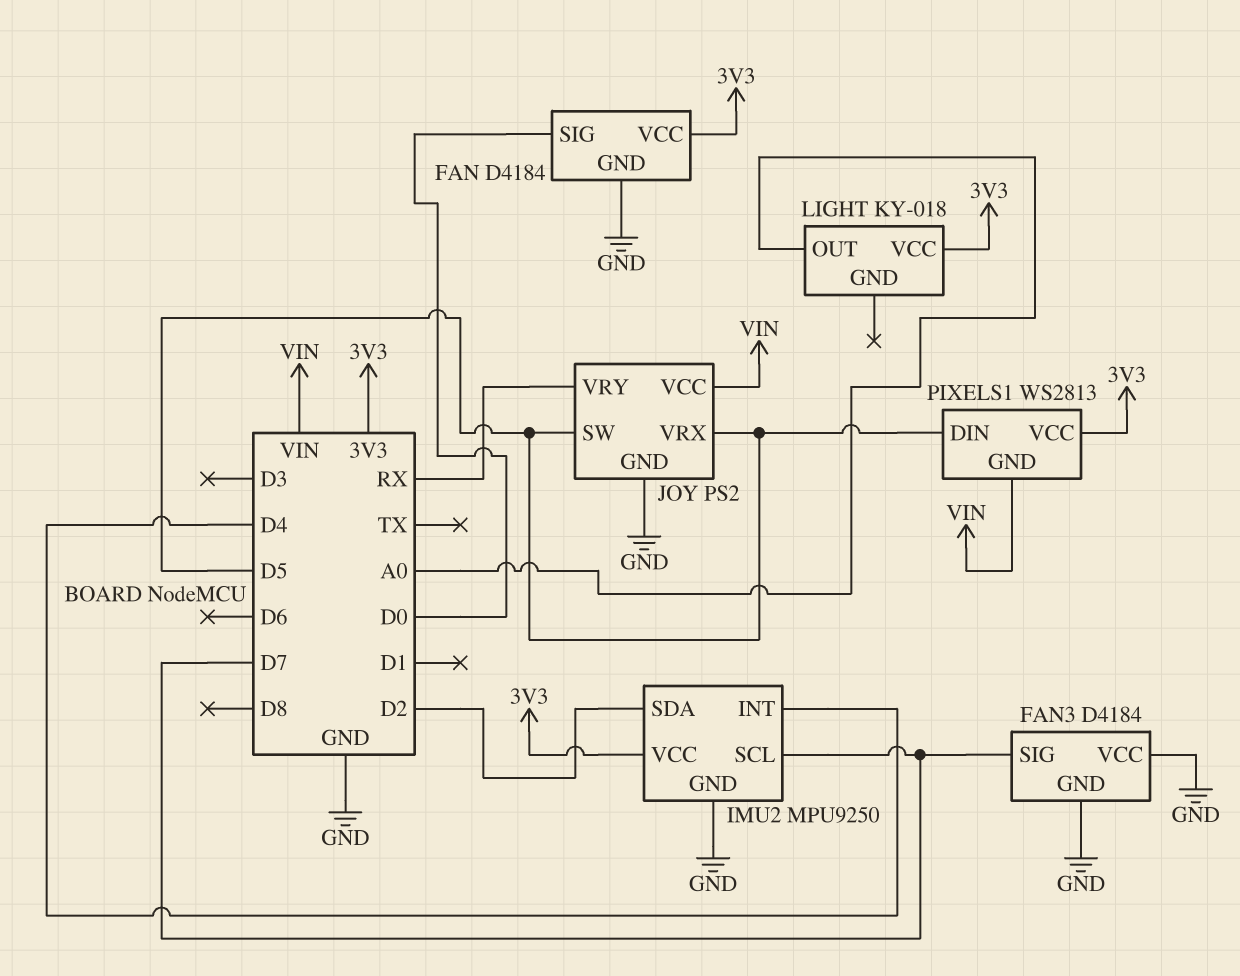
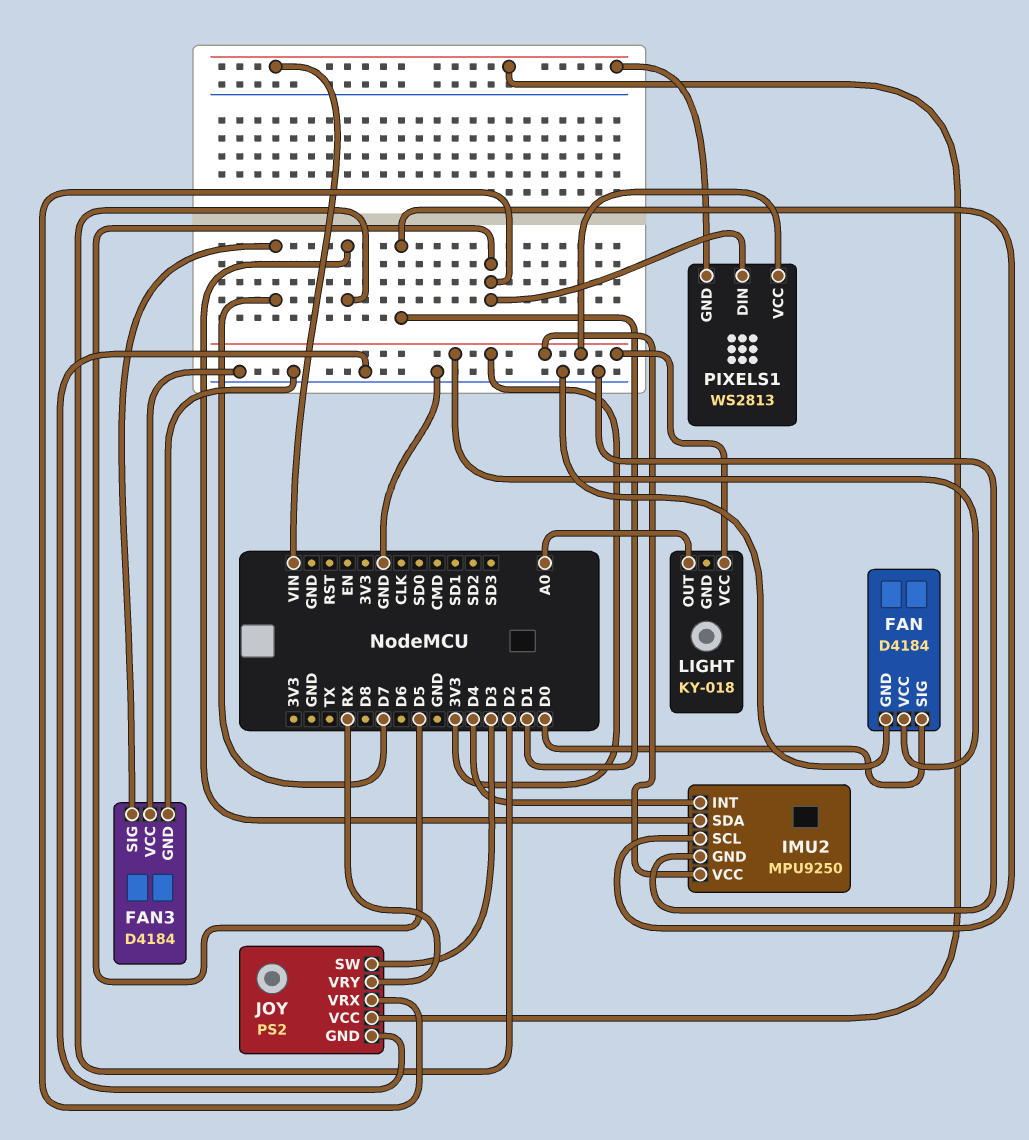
IMU2 pin SCL: D7 -> D1
JOY pin SW: D5 -> D3

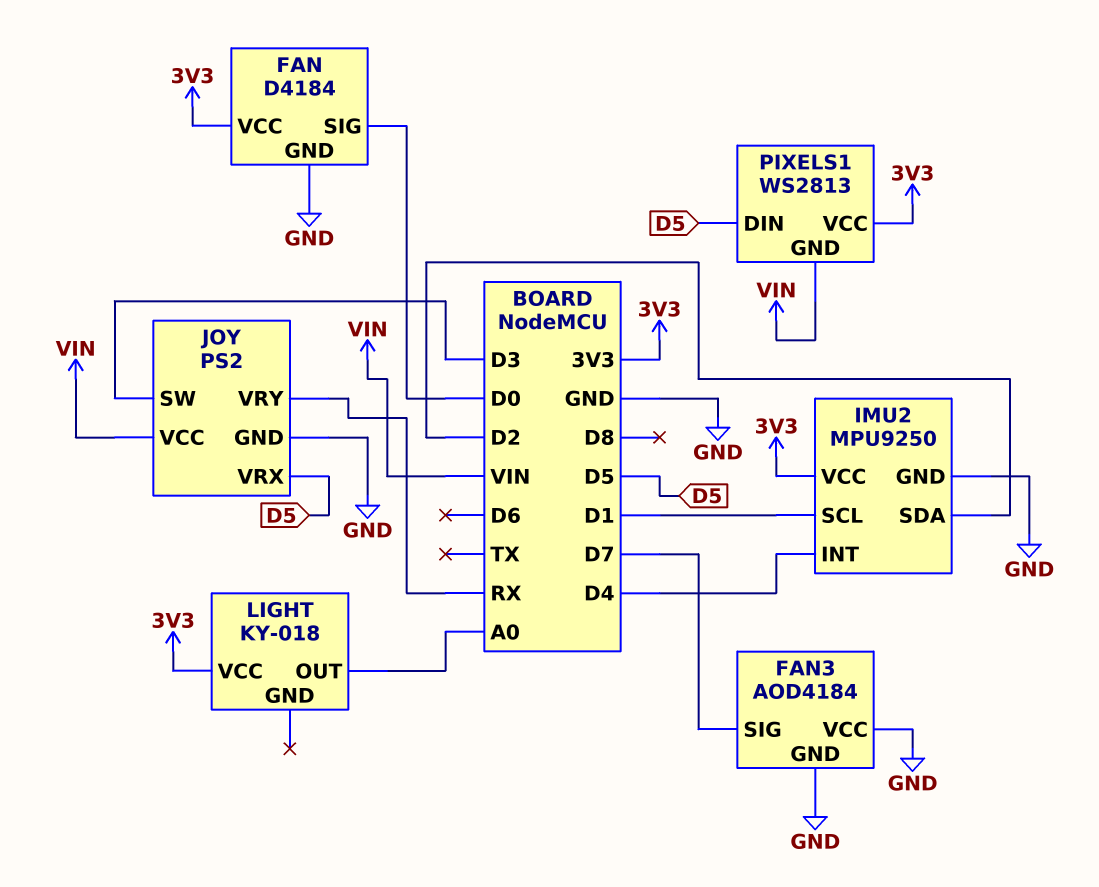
FAN3: D4184 -> AOD4184

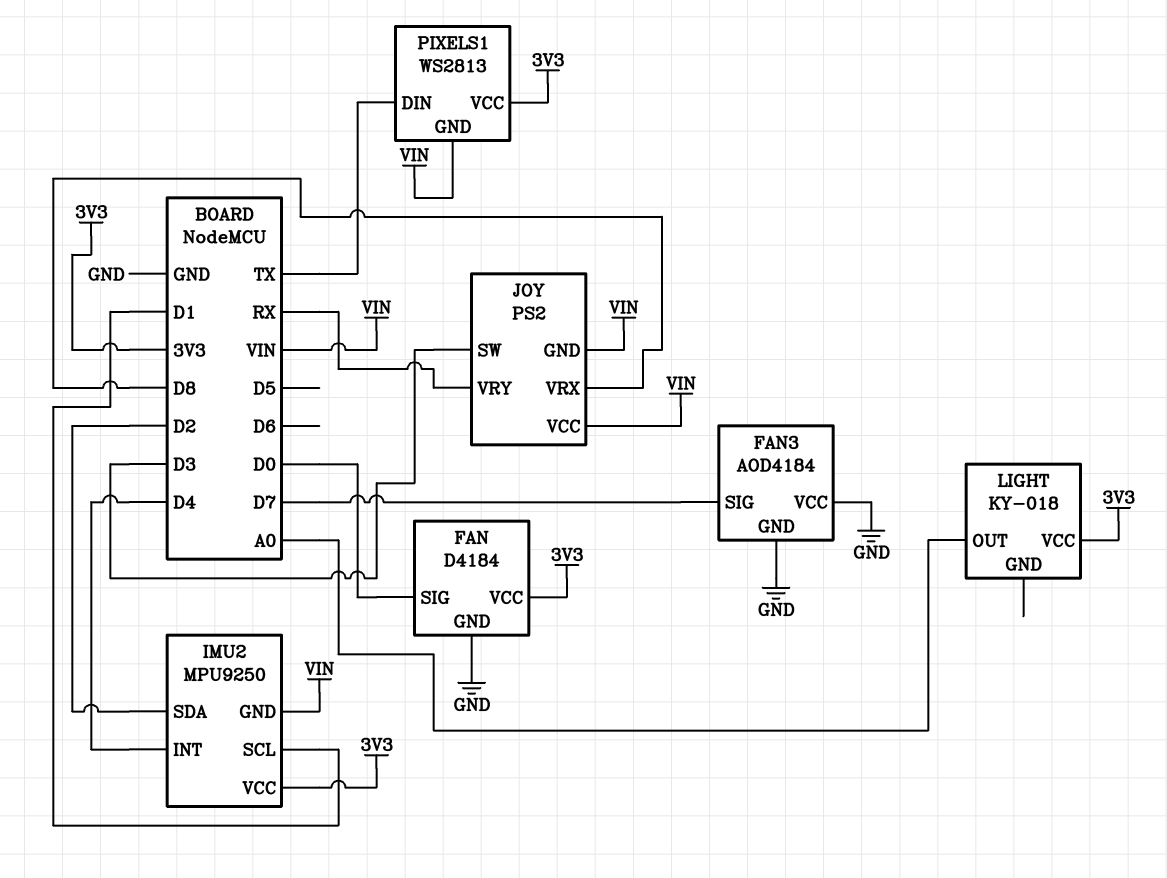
IMU2 pin GND: GND -> VIN
JOY pin GND: GND -> VIN
JOY pin VRX: D5 -> D8
PIXELS1 pin DIN: D5 -> TX

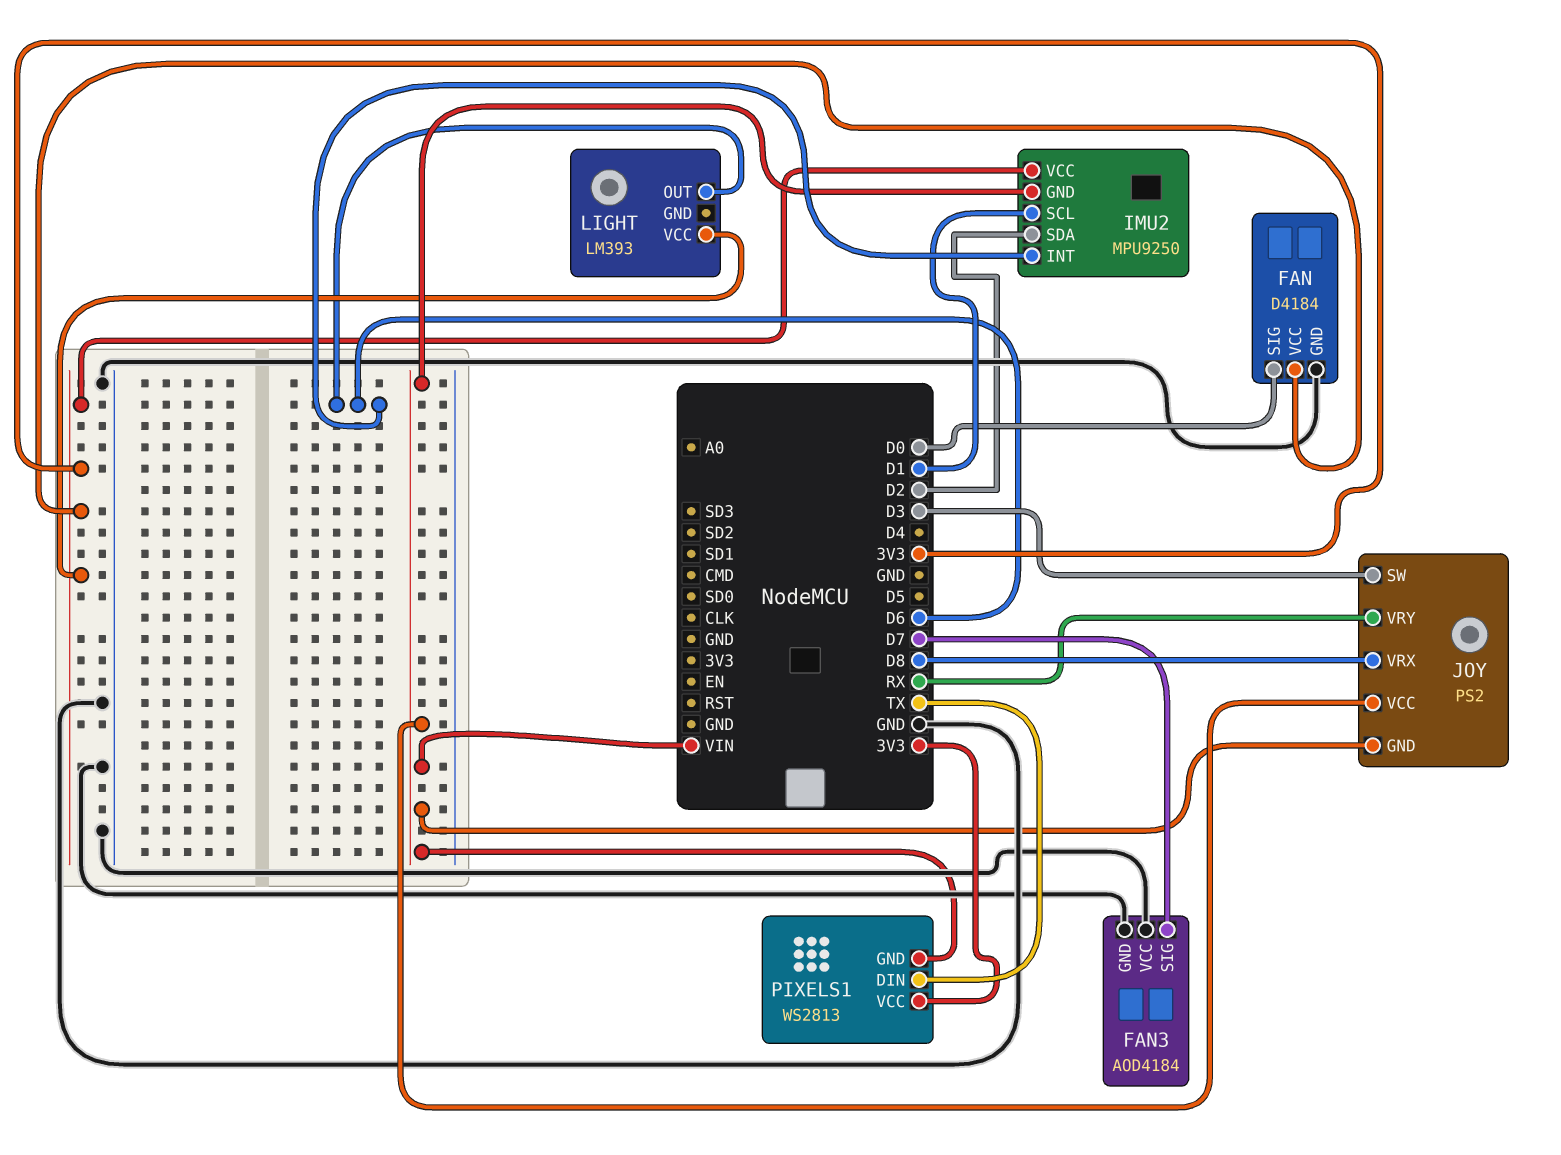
IMU2 pin INT: D4 -> D6
LIGHT: KY-018 -> LM393
LIGHT pin OUT: A0 -> D6

